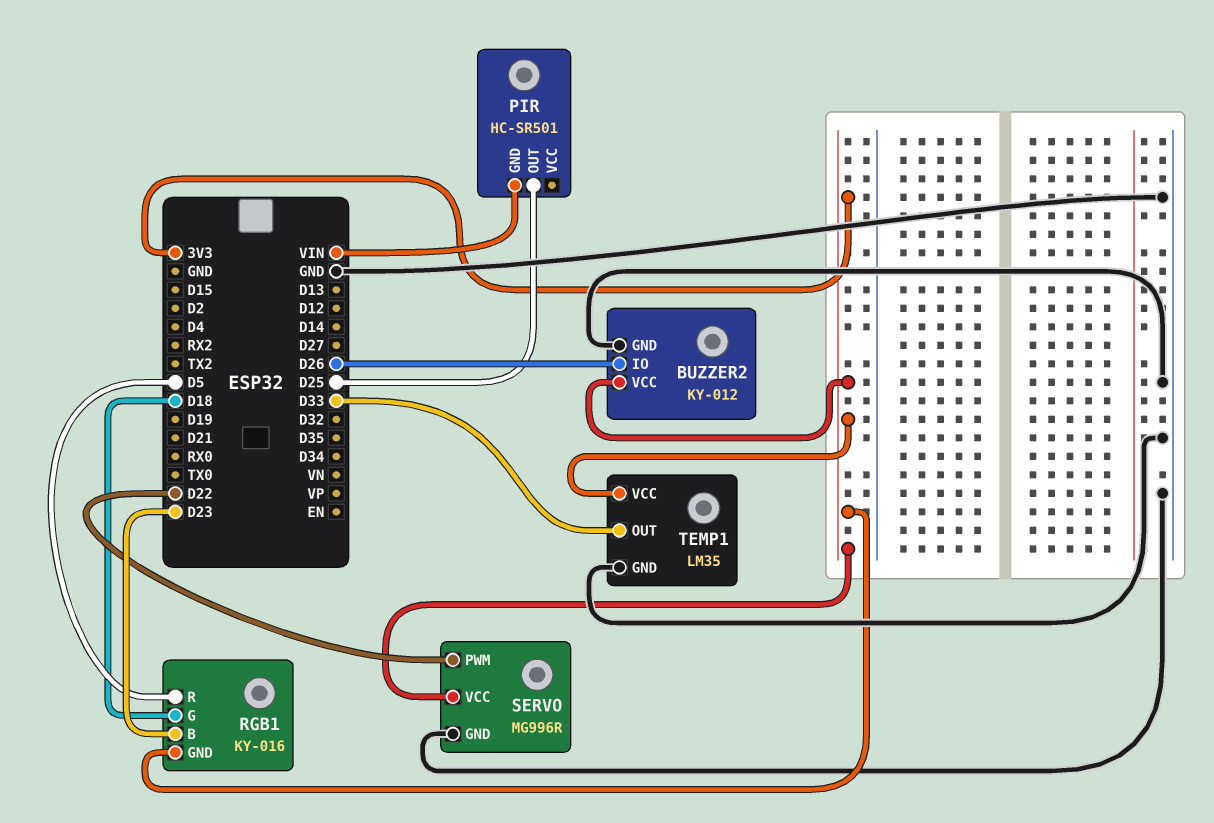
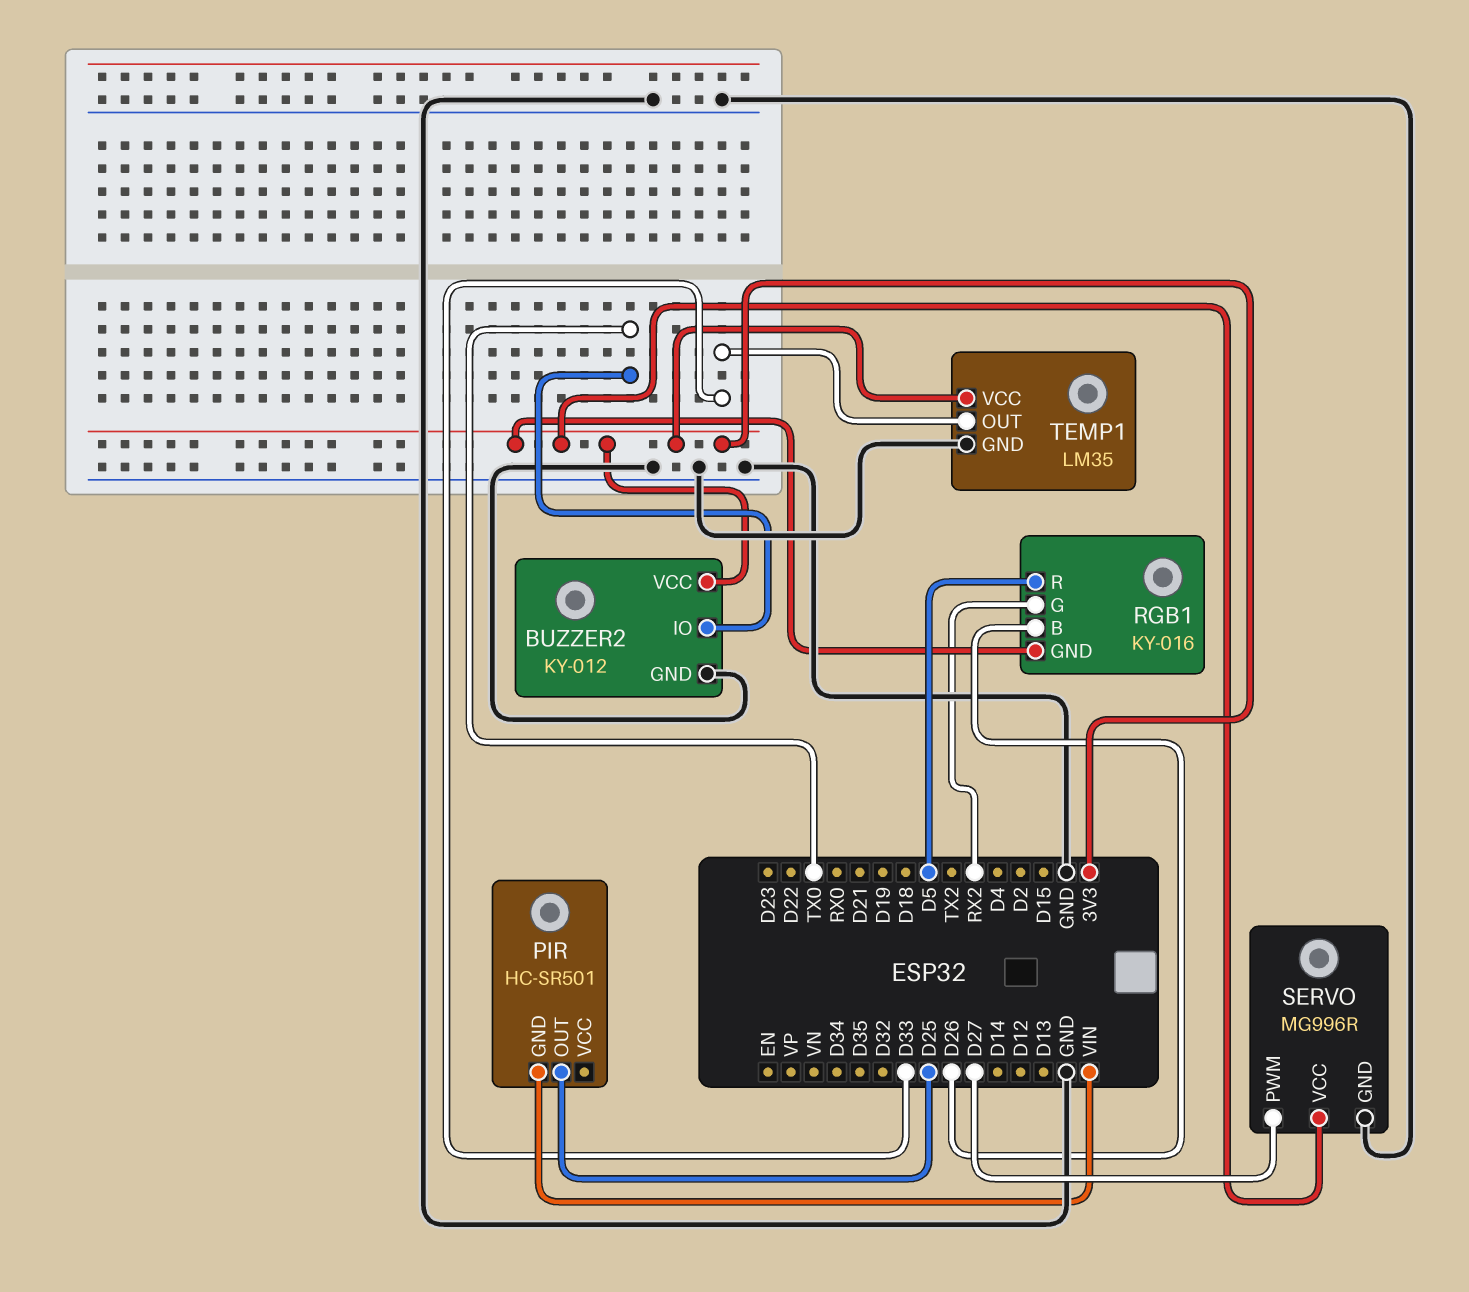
BUZZER2 pin IO: D26 -> TX0
RGB1 pin B: D23 -> D26
RGB1 pin G: D18 -> RX2
SERVO pin PWM: D22 -> D27

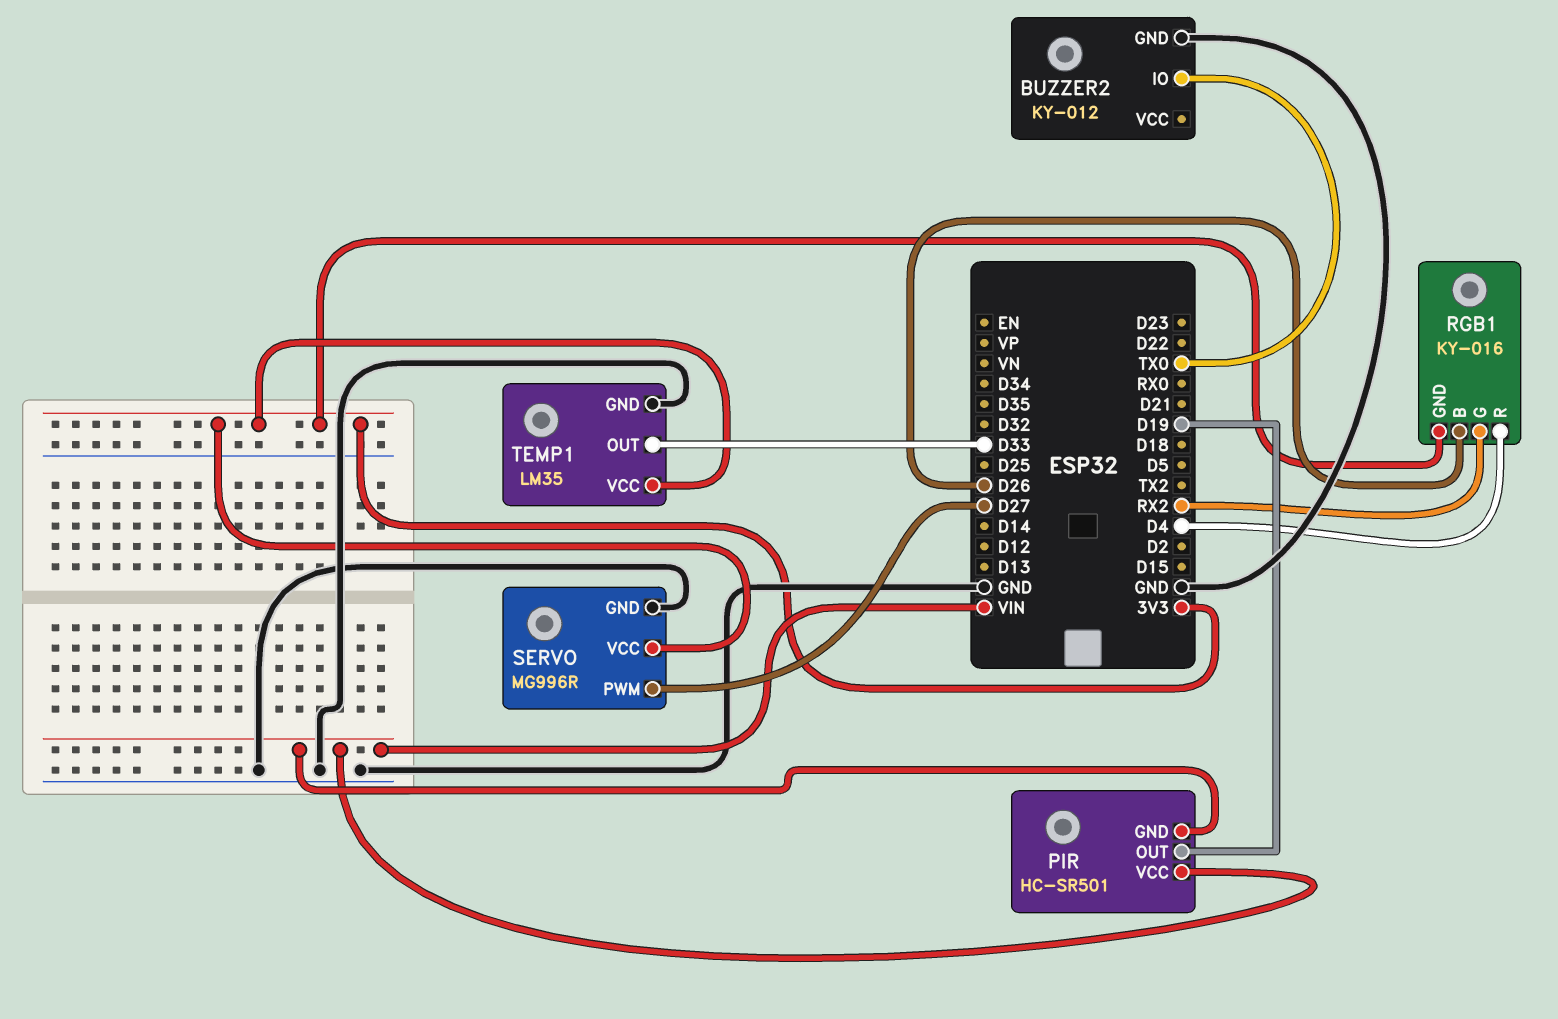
BUZZER2 pin VCC: 3V3 -> none
PIR pin OUT: D25 -> D19
PIR pin VCC: none -> VIN
RGB1 pin R: D5 -> D4

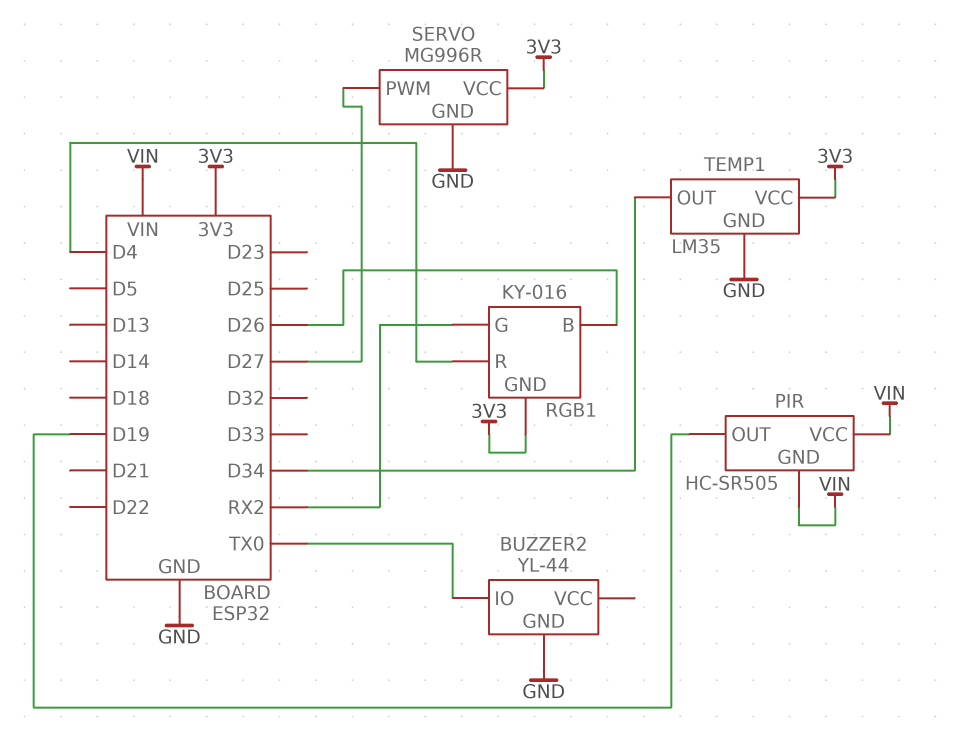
BUZZER2: KY-012 -> YL-44
PIR: HC-SR501 -> HC-SR505
TEMP1 pin OUT: D33 -> D34

